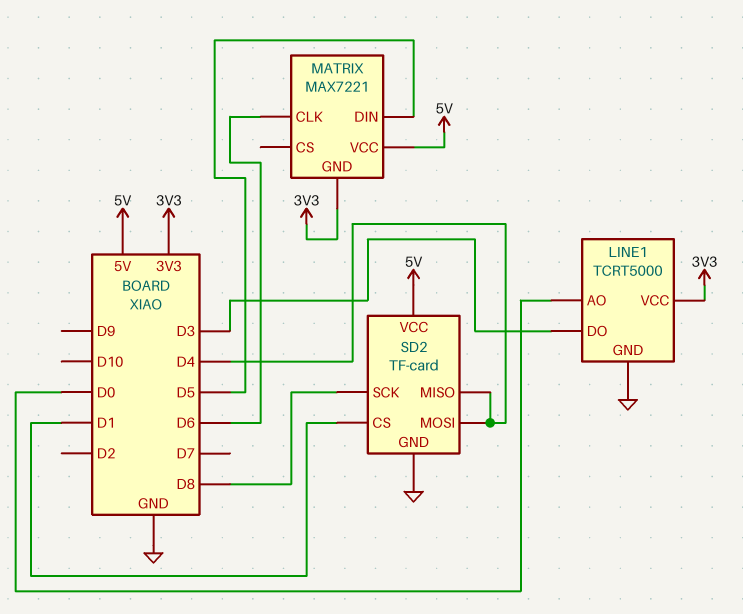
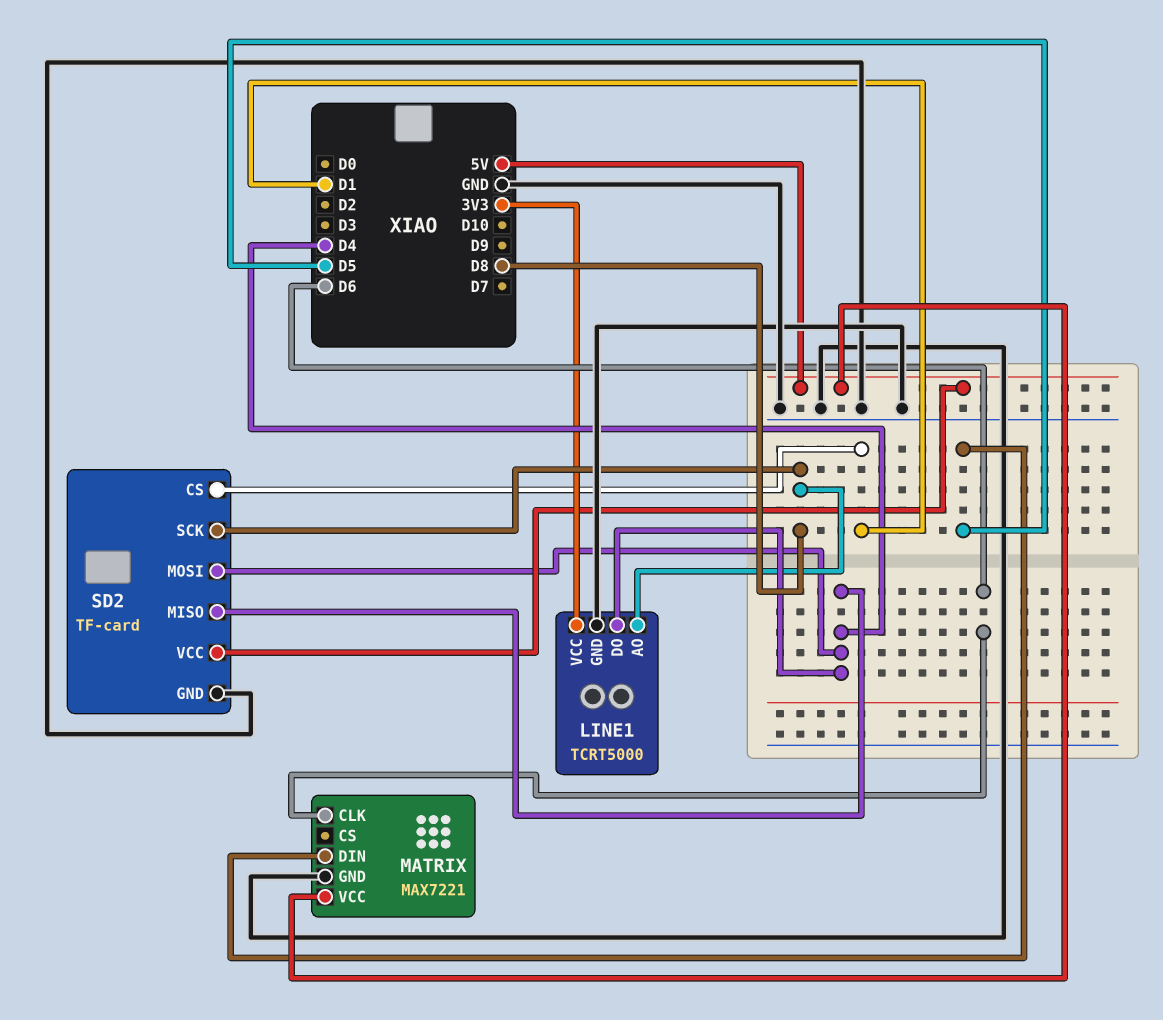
LINE1 pin AO: D0 -> D8
LINE1 pin DO: D3 -> D4
MATRIX pin GND: 3V3 -> GND

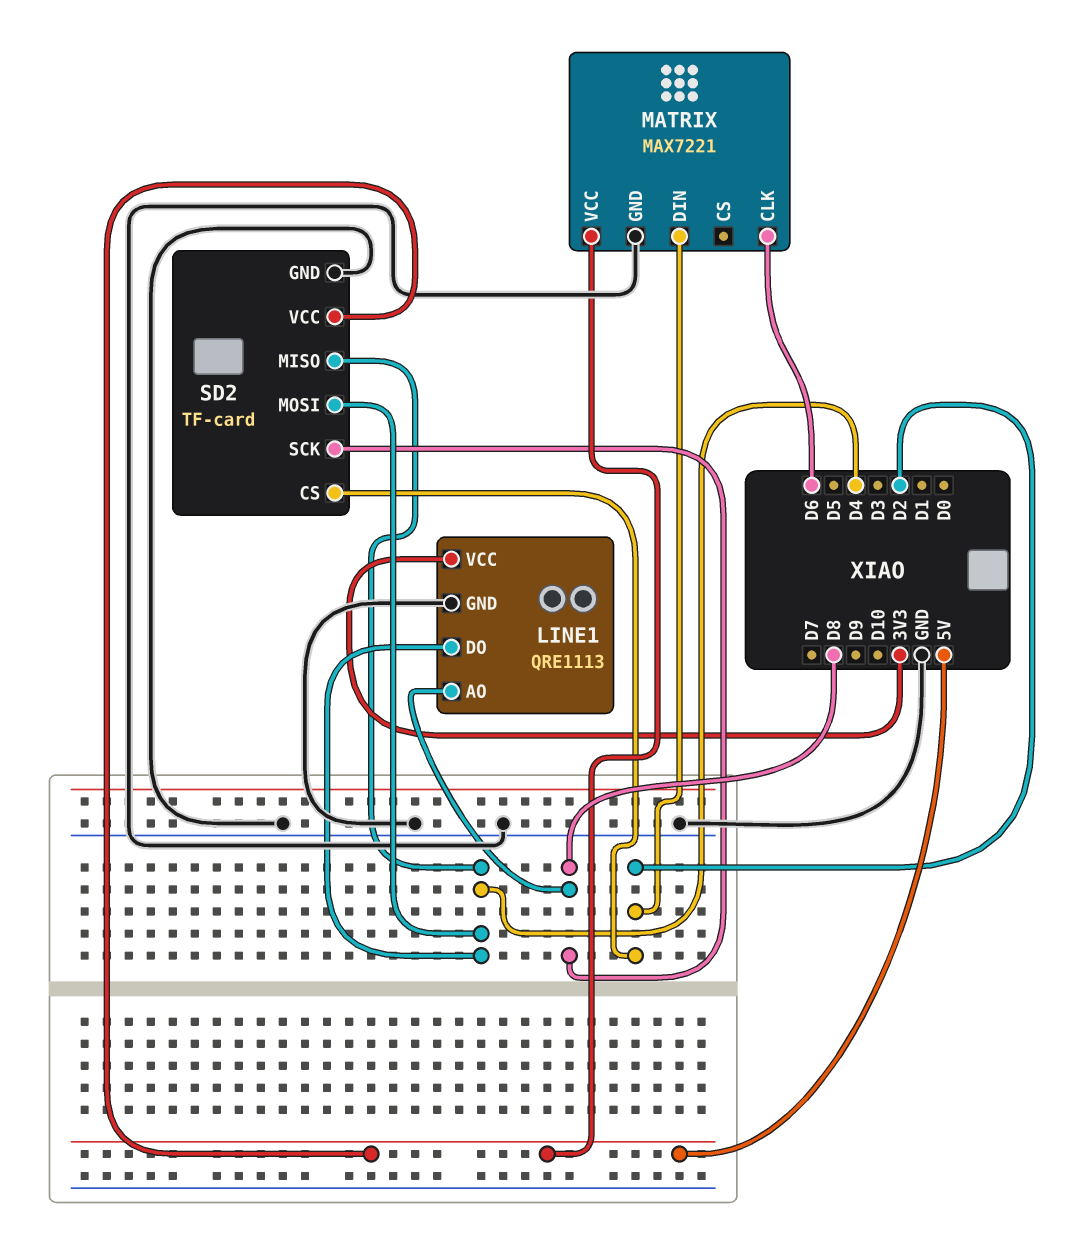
LINE1: TCRT5000 -> QRE1113
MATRIX pin DIN: D5 -> D2
SD2 pin CS: D1 -> D2

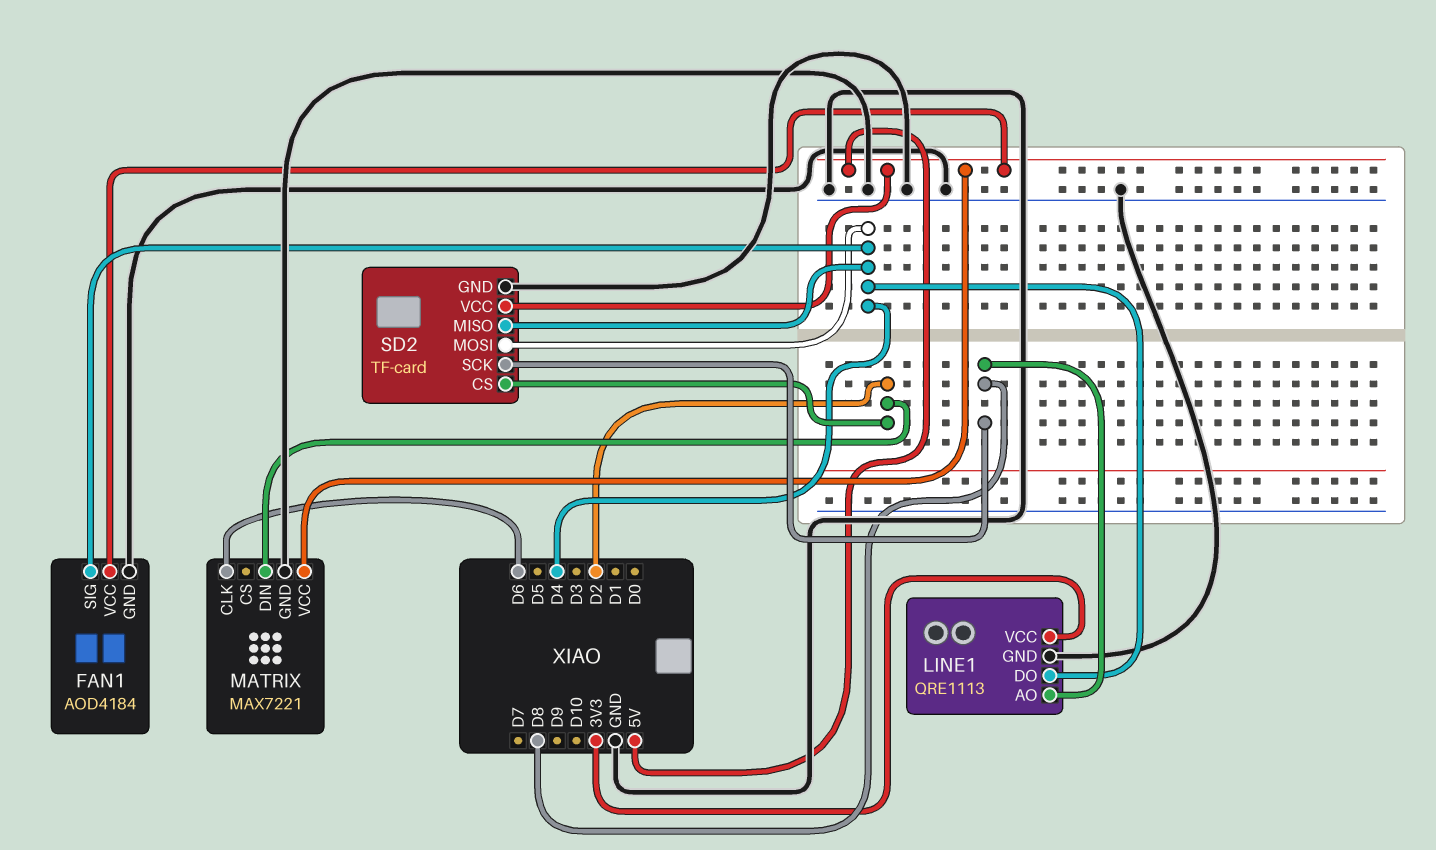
FAN1: none -> AOD4184
FAN1 pin GND: none -> GND
FAN1 pin SIG: none -> D4
FAN1 pin VCC: none -> 5V

